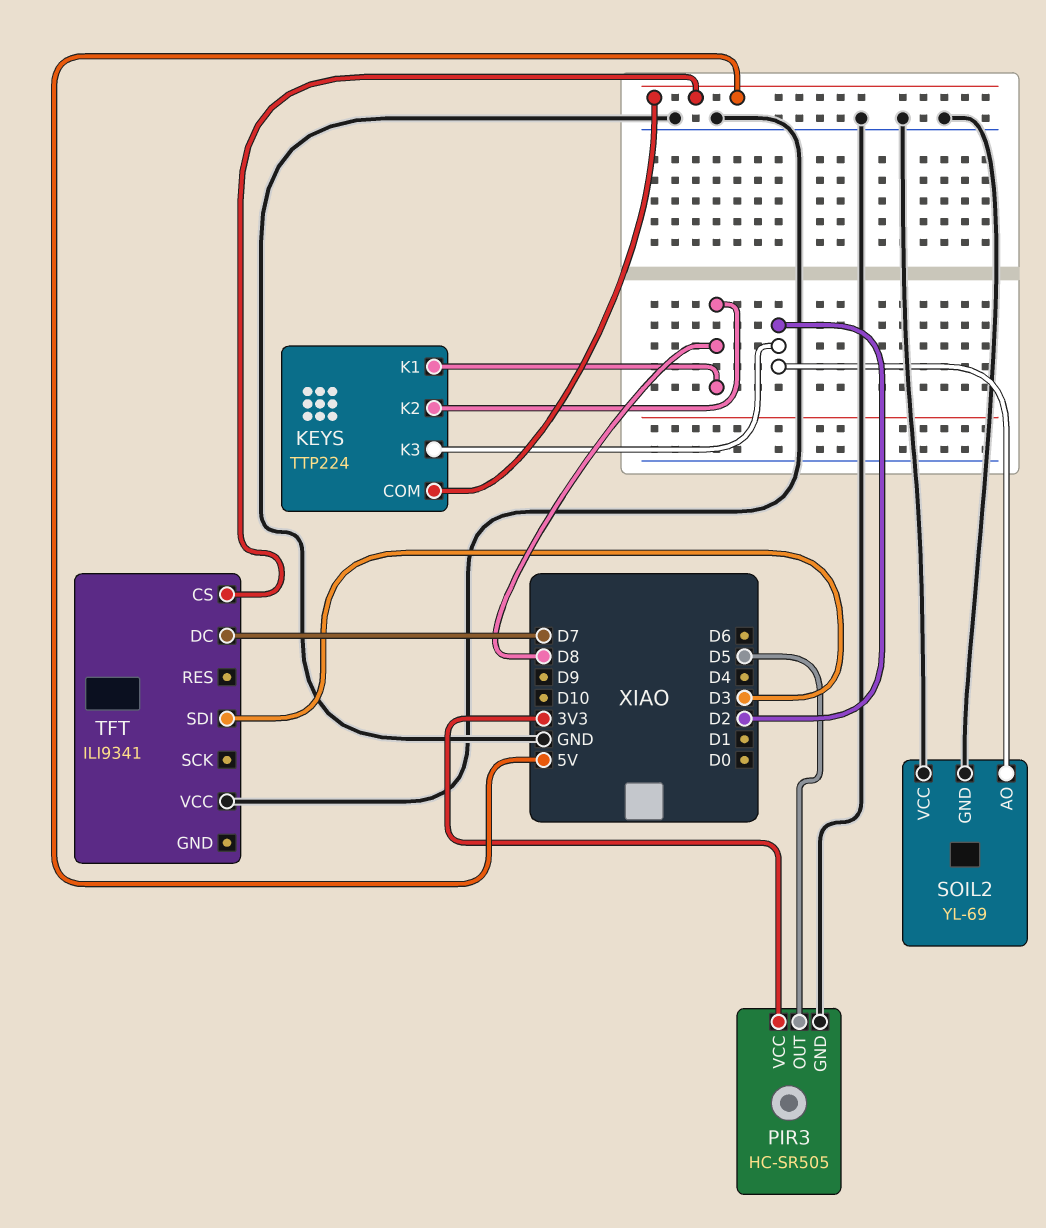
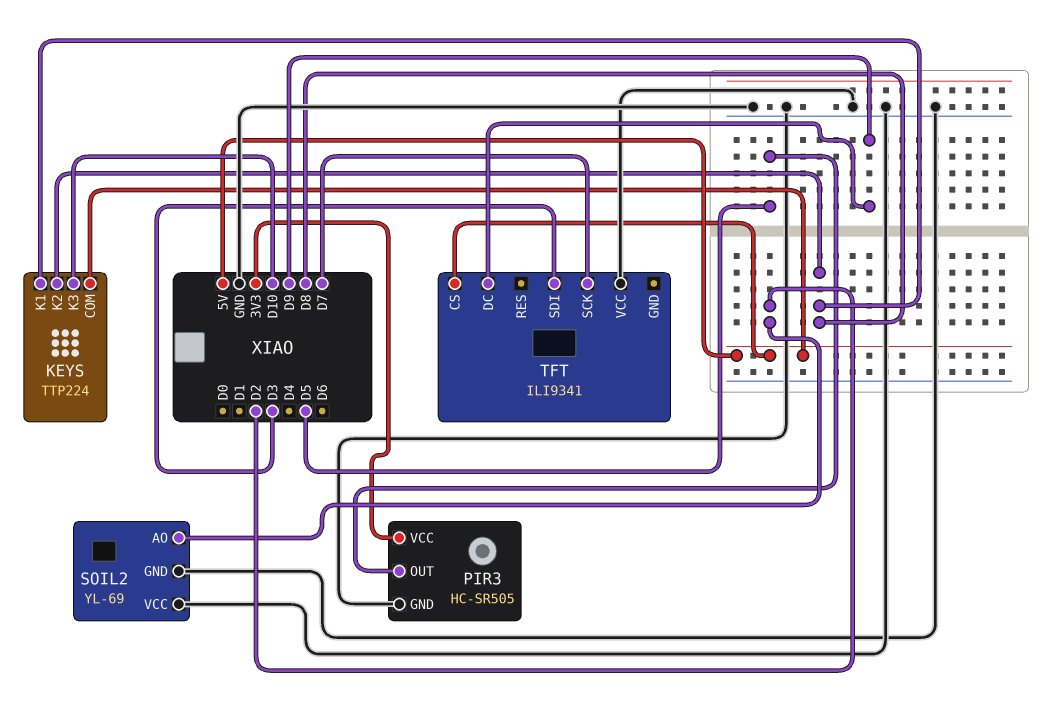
KEYS pin K3: D2 -> D10
TFT pin DC: D7 -> D9
TFT pin SCK: none -> D7

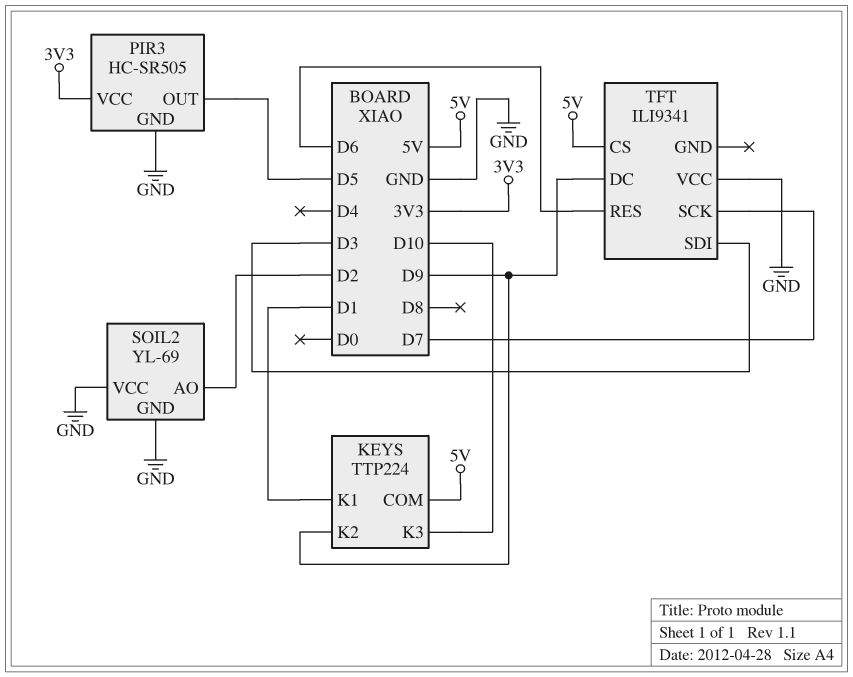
KEYS pin K1: D8 -> D1
KEYS pin K2: D8 -> D9
TFT pin RES: none -> D6

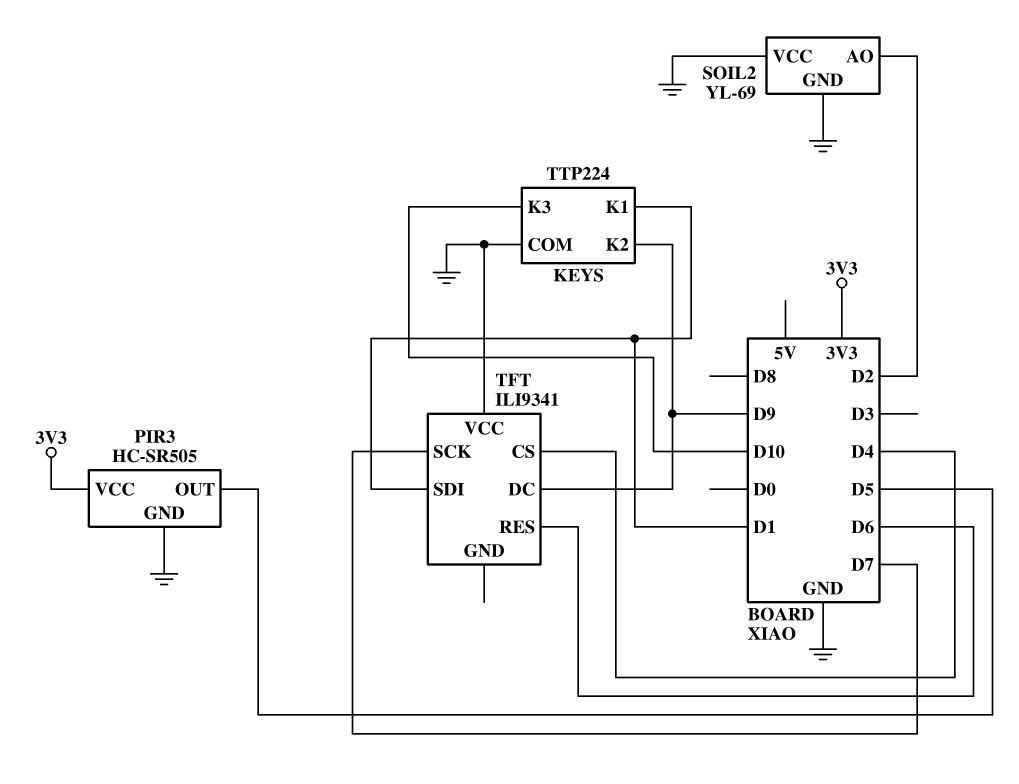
KEYS pin COM: 5V -> GND
TFT pin CS: 5V -> D4
TFT pin SDI: D3 -> D1

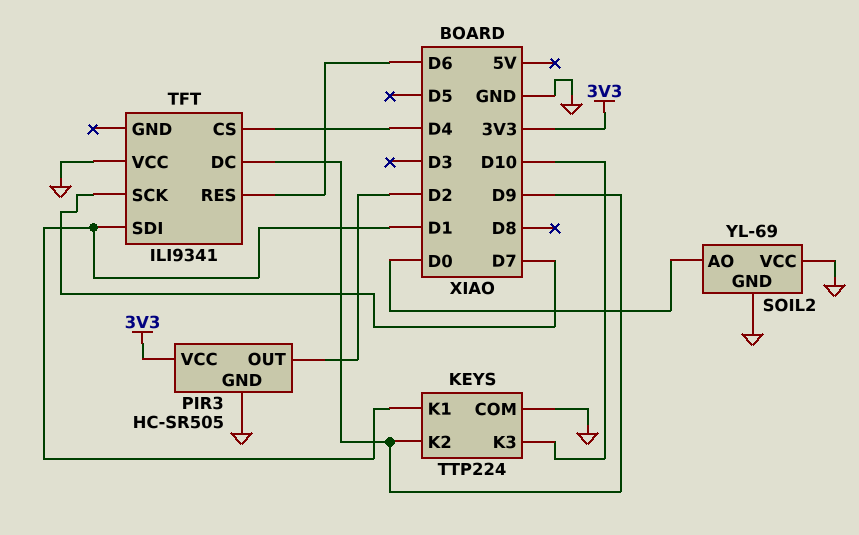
PIR3 pin OUT: D5 -> D2
SOIL2 pin AO: D2 -> D0

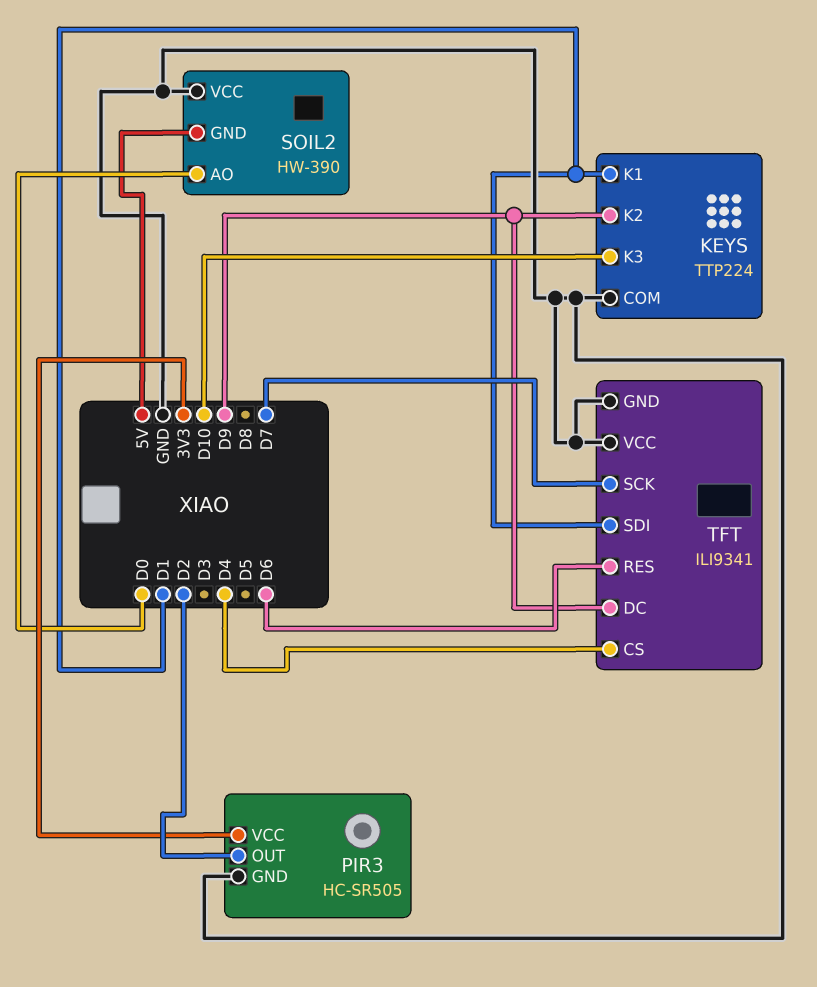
SOIL2: YL-69 -> HW-390
SOIL2 pin GND: GND -> 5V
TFT pin GND: none -> GND

